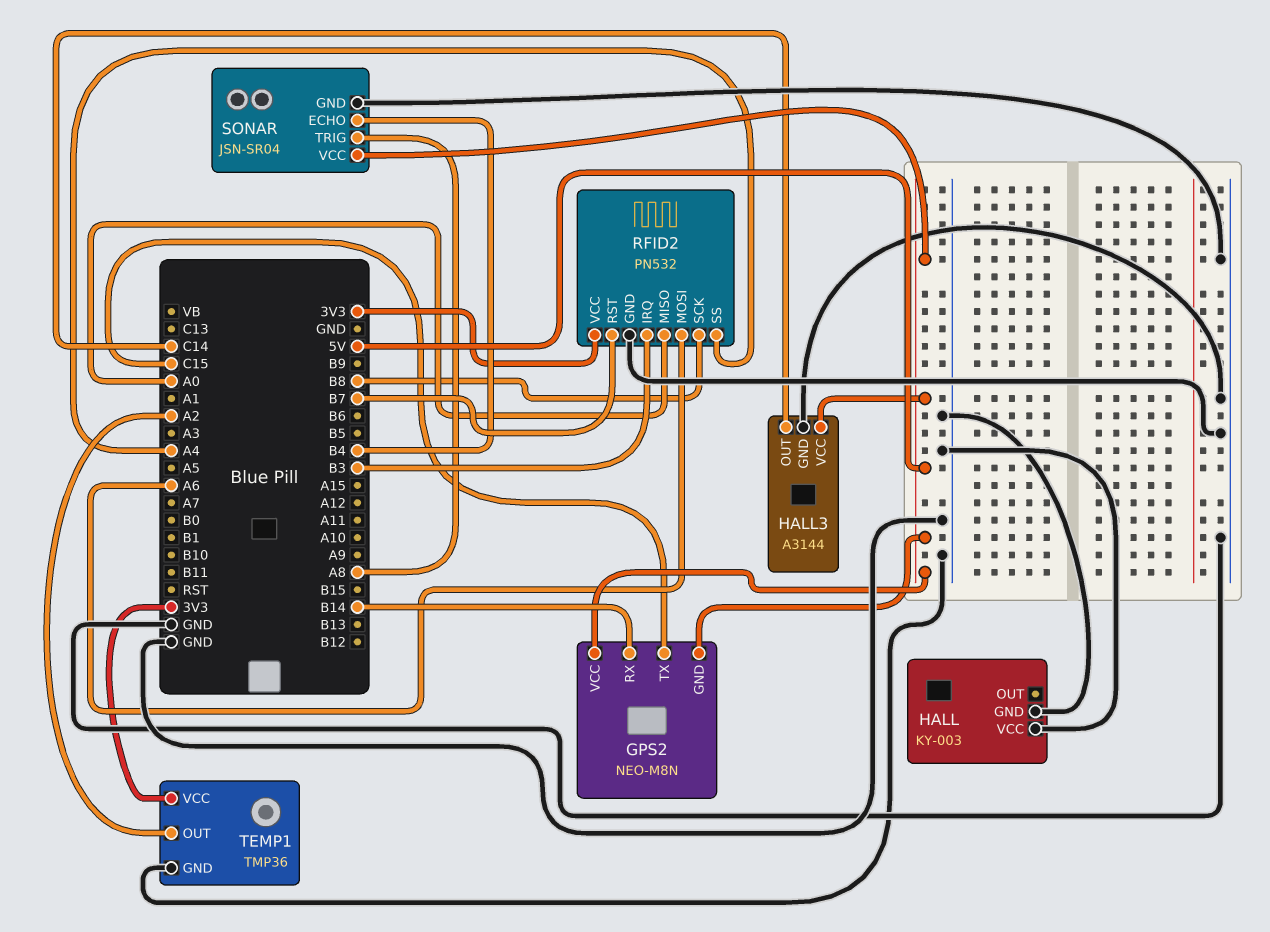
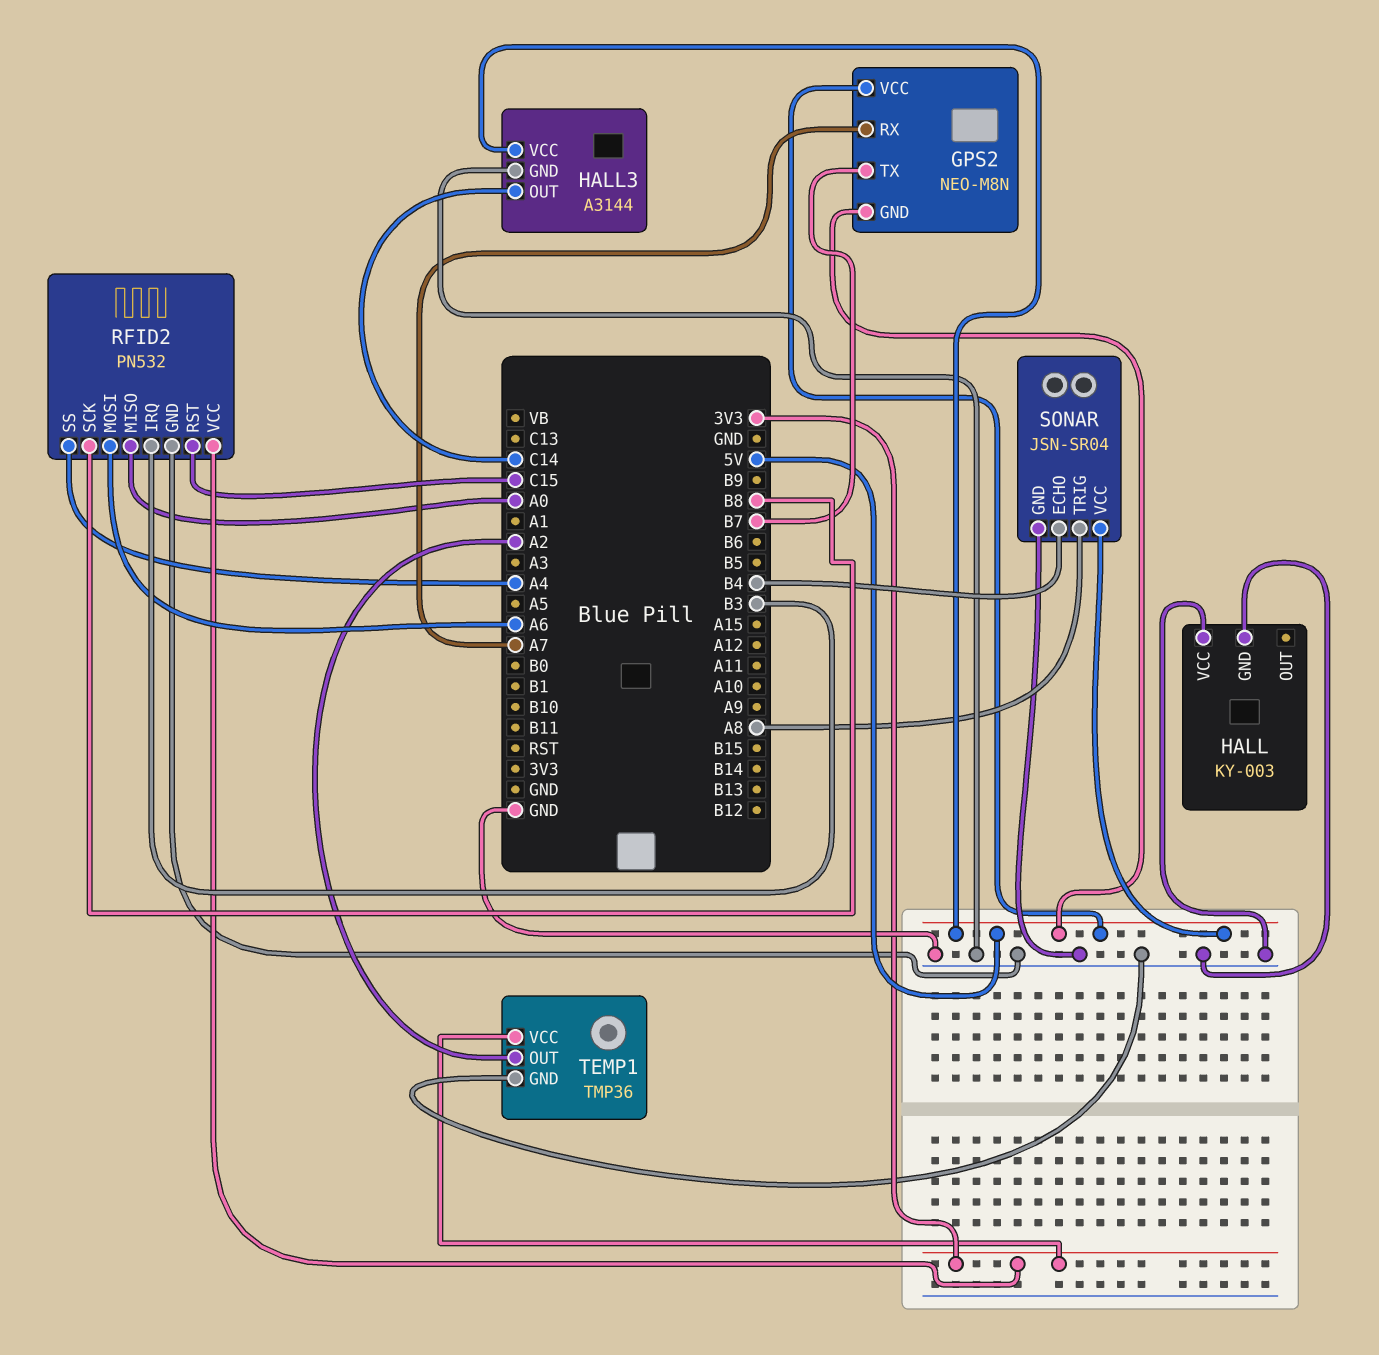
GPS2 pin RX: B14 -> A7
GPS2 pin TX: C15 -> B7
RFID2 pin RST: B7 -> C15

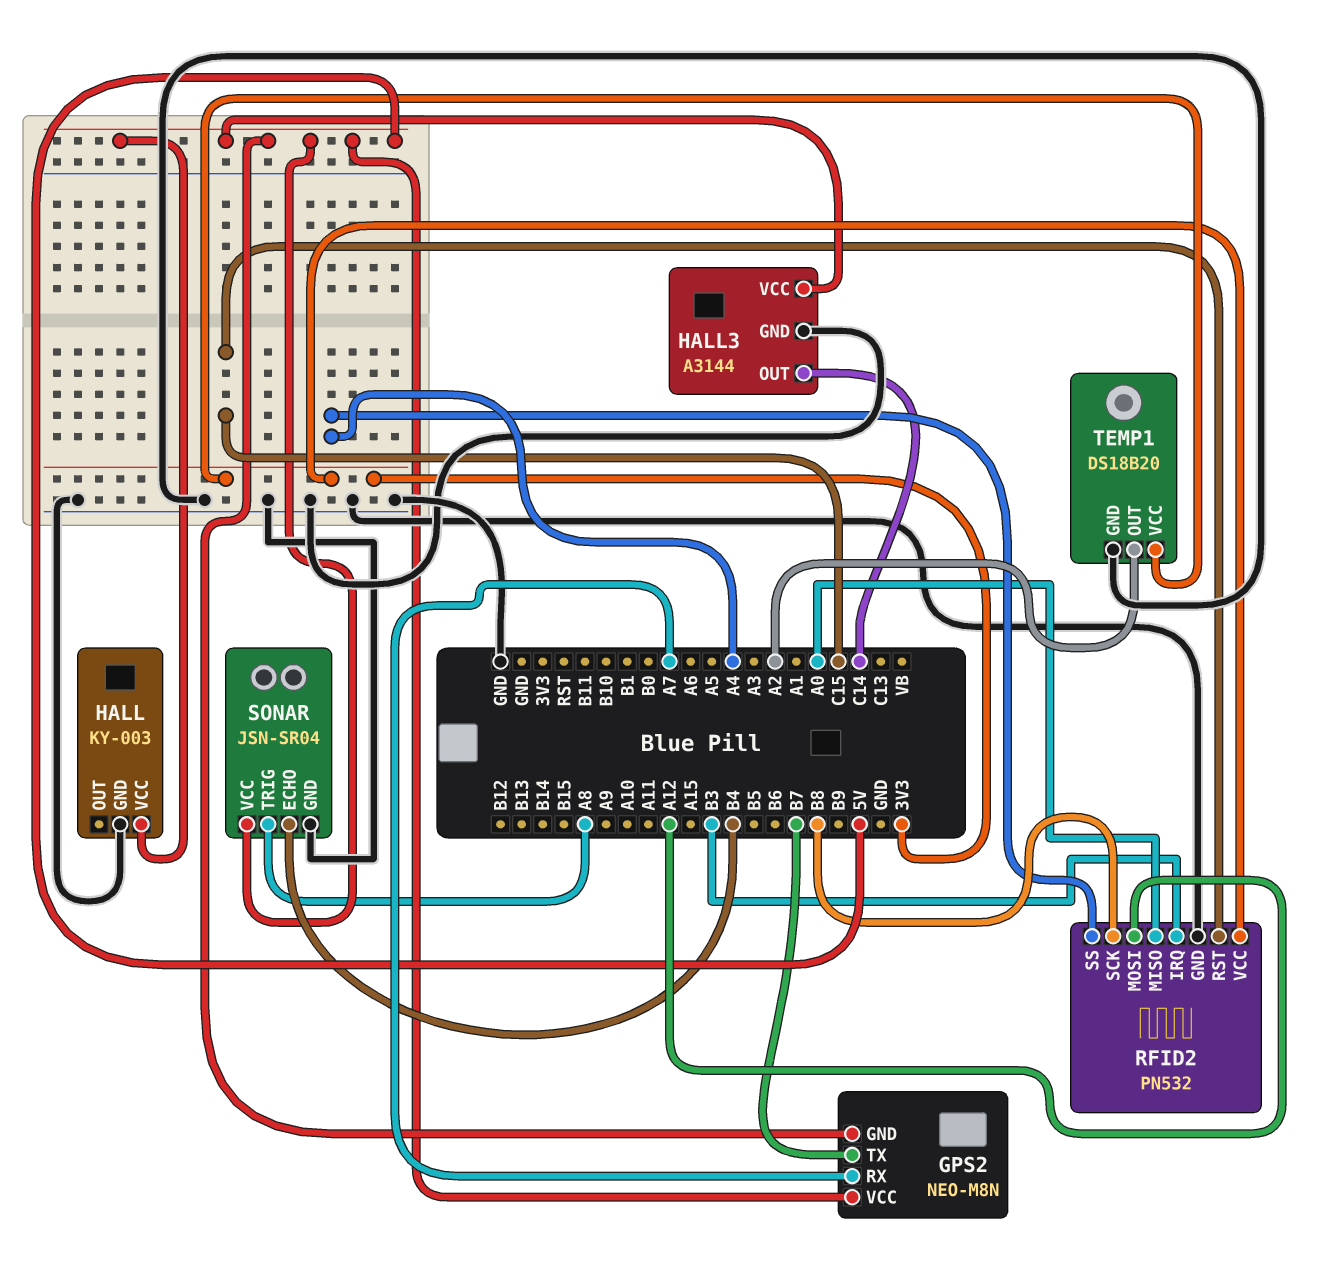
HALL pin VCC: GND -> 5V
RFID2 pin MOSI: A6 -> A12
TEMP1: TMP36 -> DS18B20

